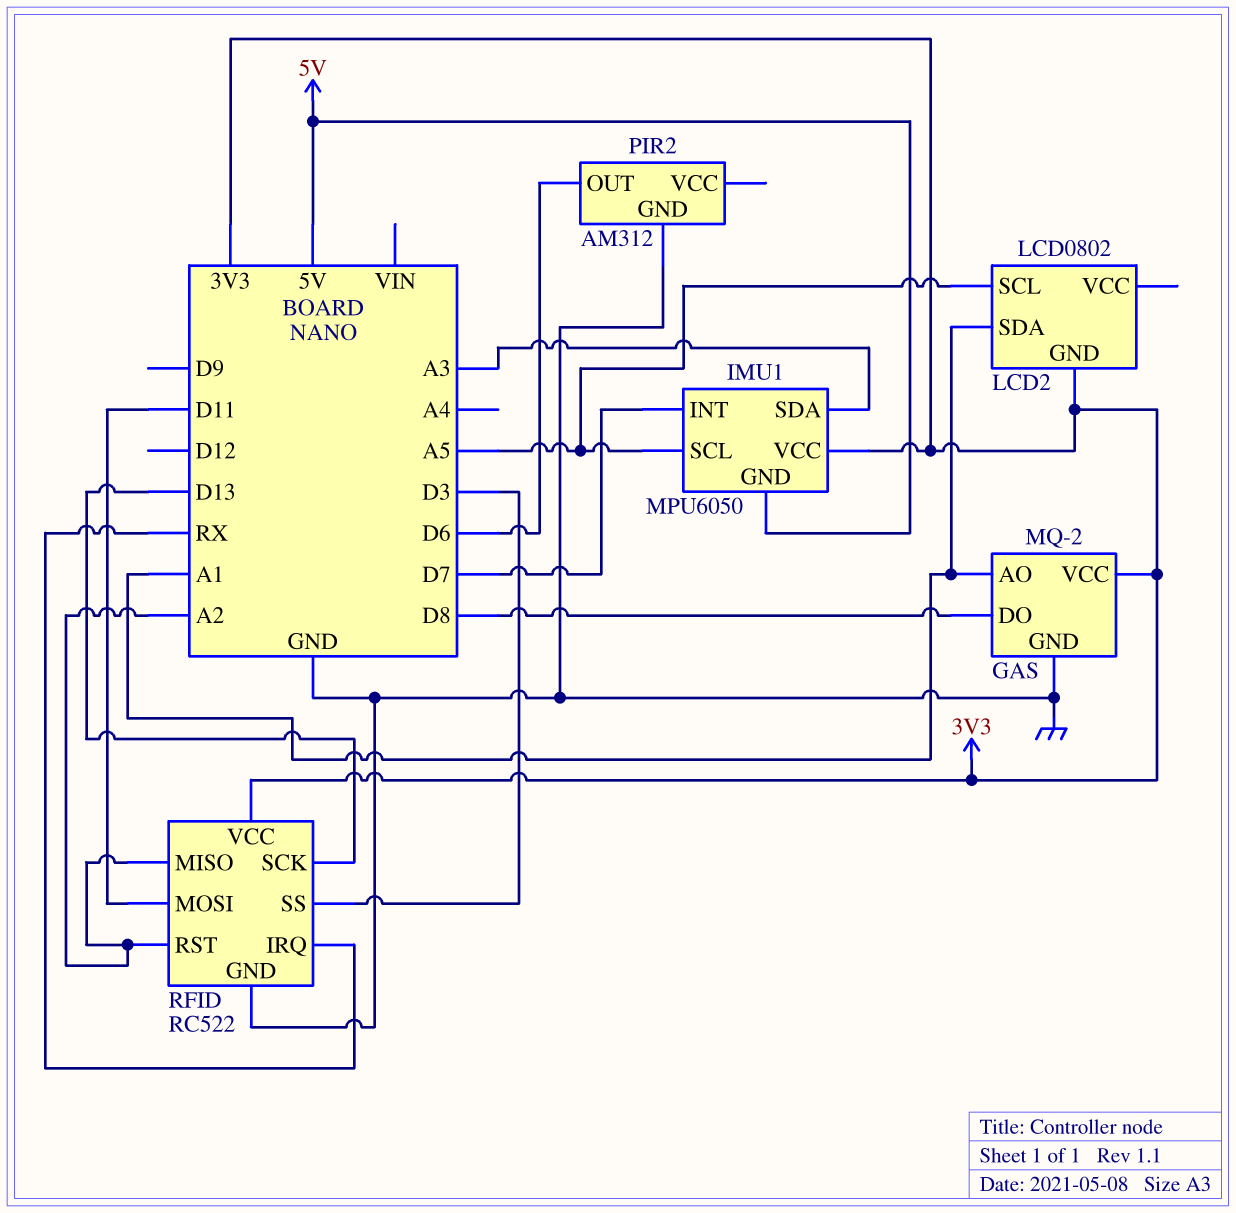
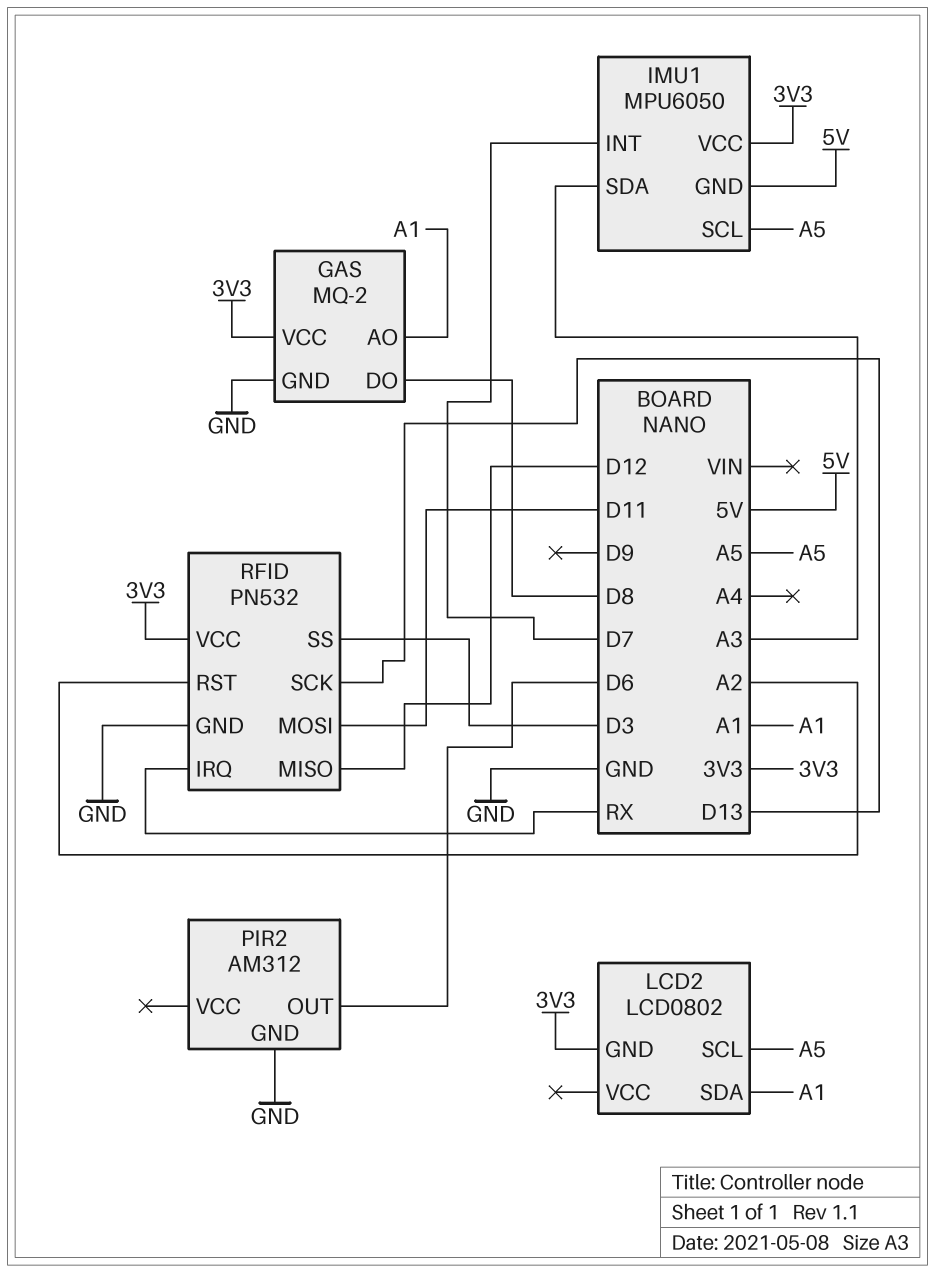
RFID: RC522 -> PN532
RFID pin MISO: A2 -> D12

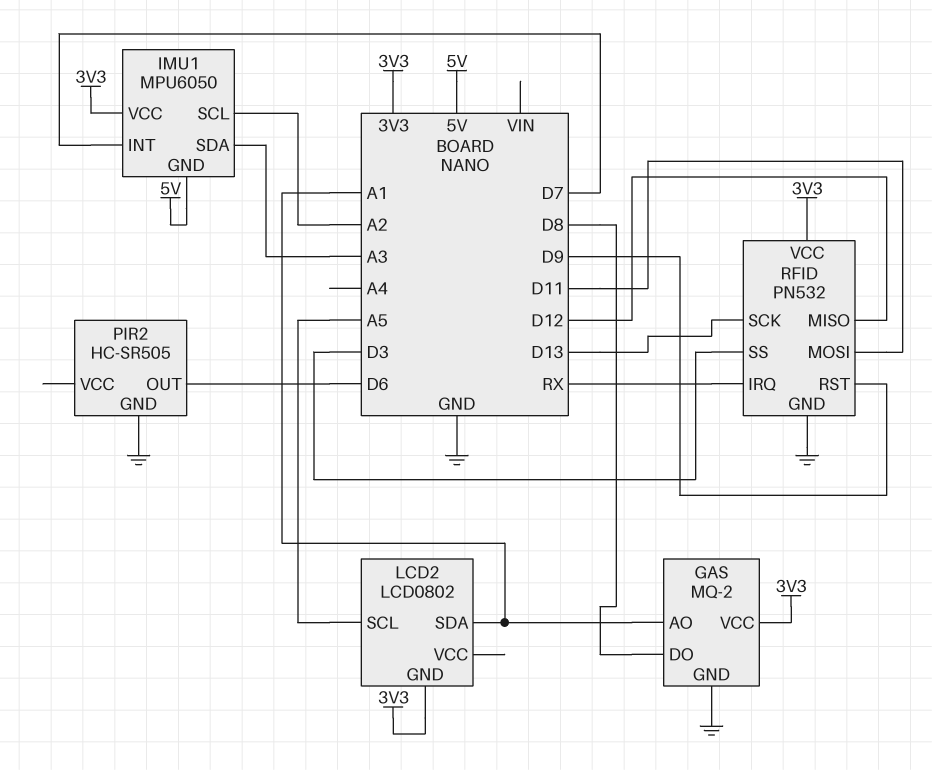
IMU1 pin SCL: A5 -> A2
PIR2: AM312 -> HC-SR505
RFID pin RST: A2 -> D9

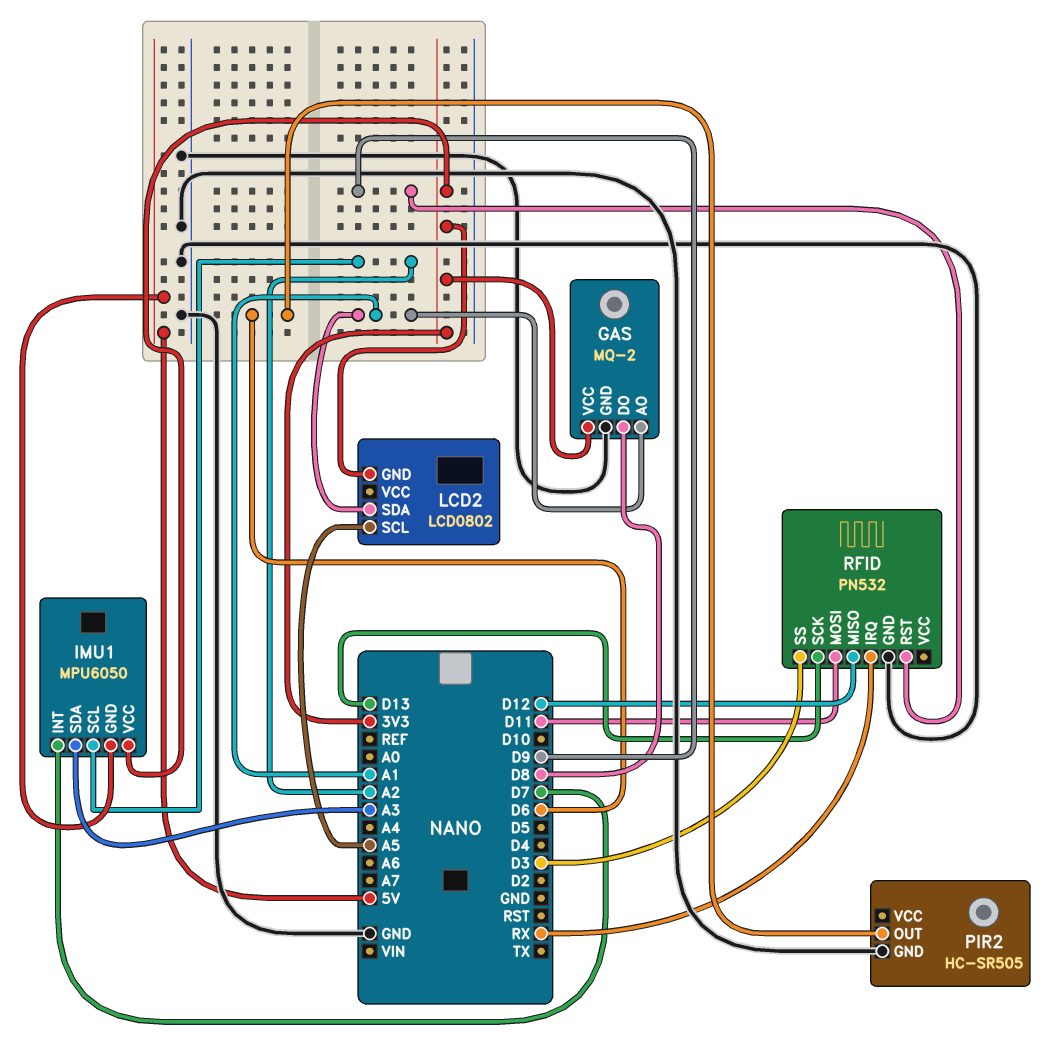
RFID pin VCC: 3V3 -> none

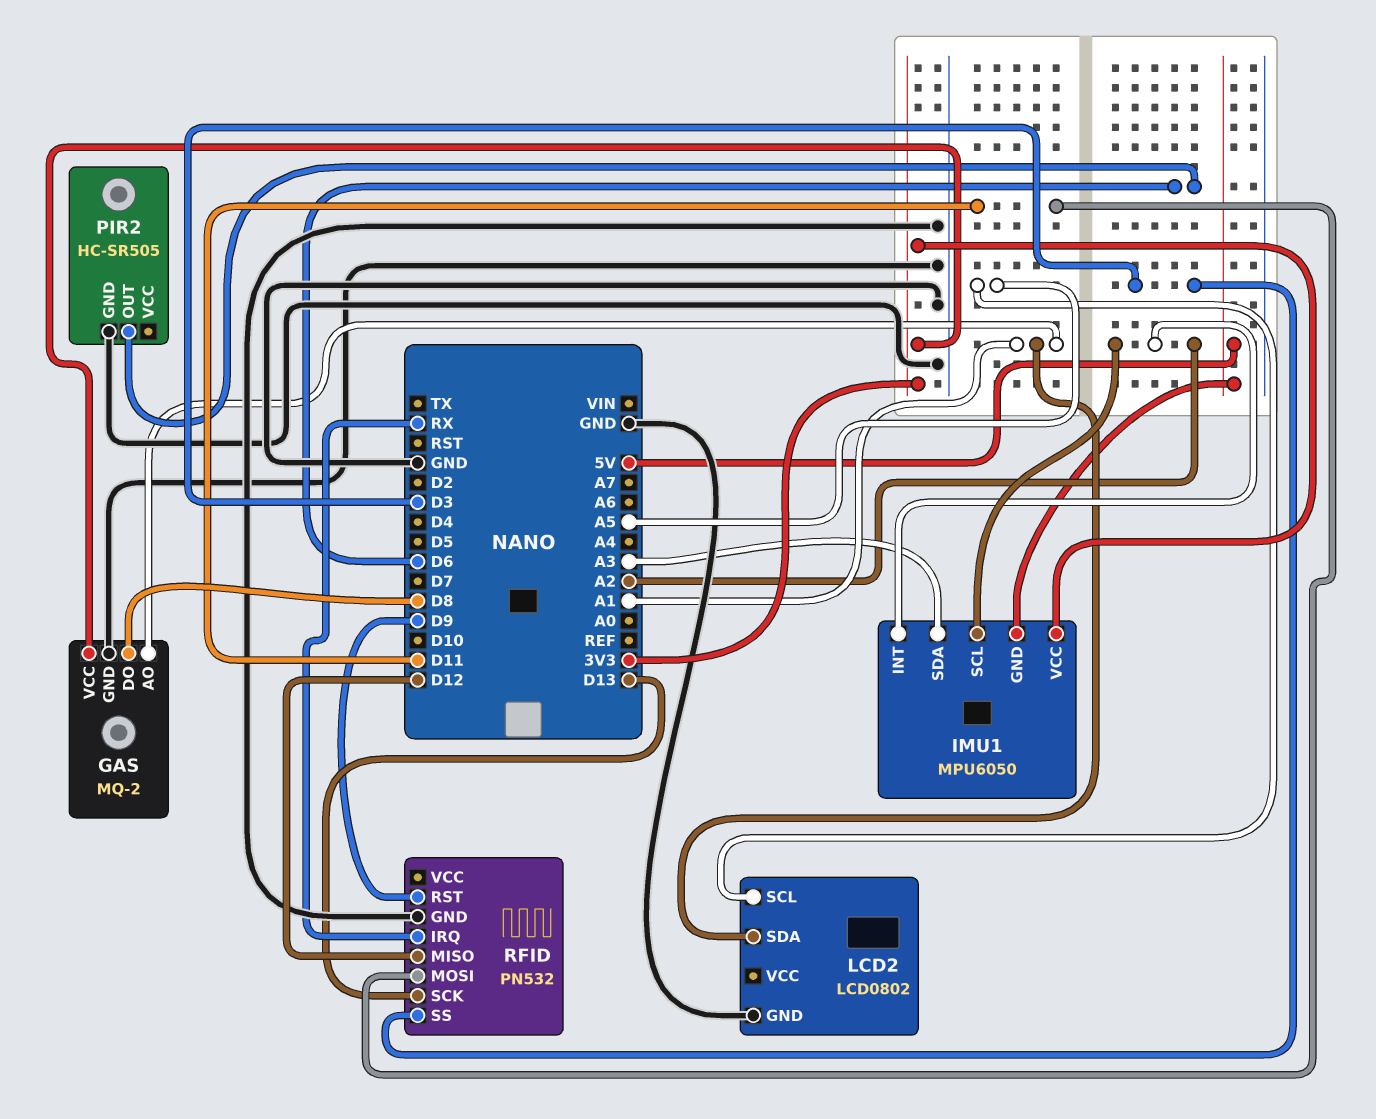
IMU1 pin INT: D7 -> A2
LCD2 pin GND: 3V3 -> GND

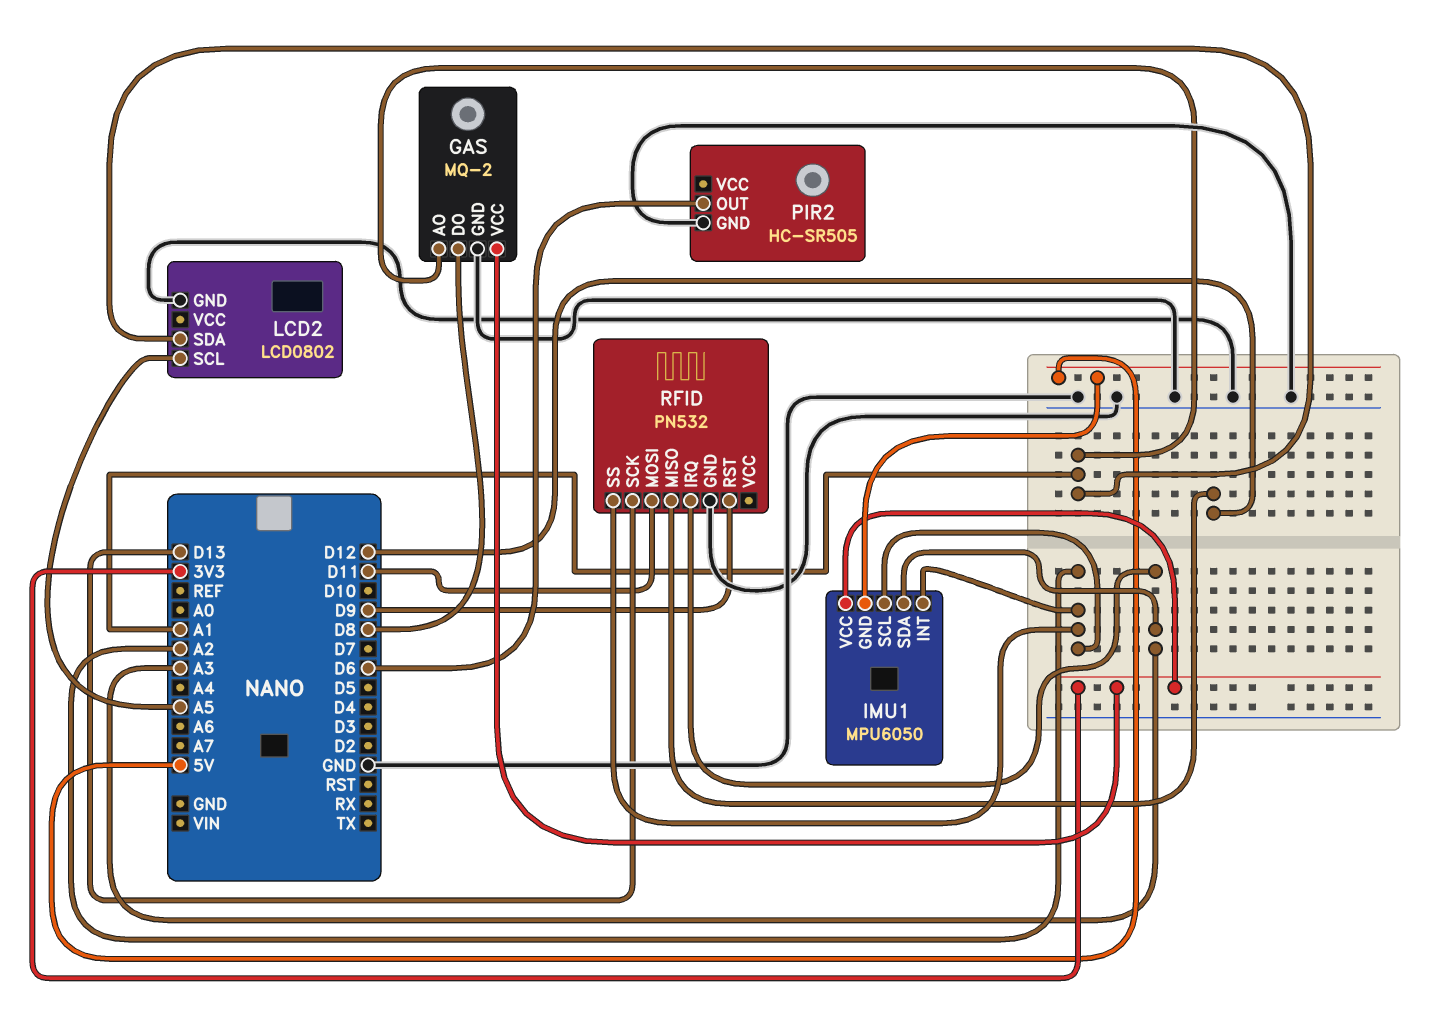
RFID pin IRQ: RX -> A3
RFID pin SS: D3 -> A2

